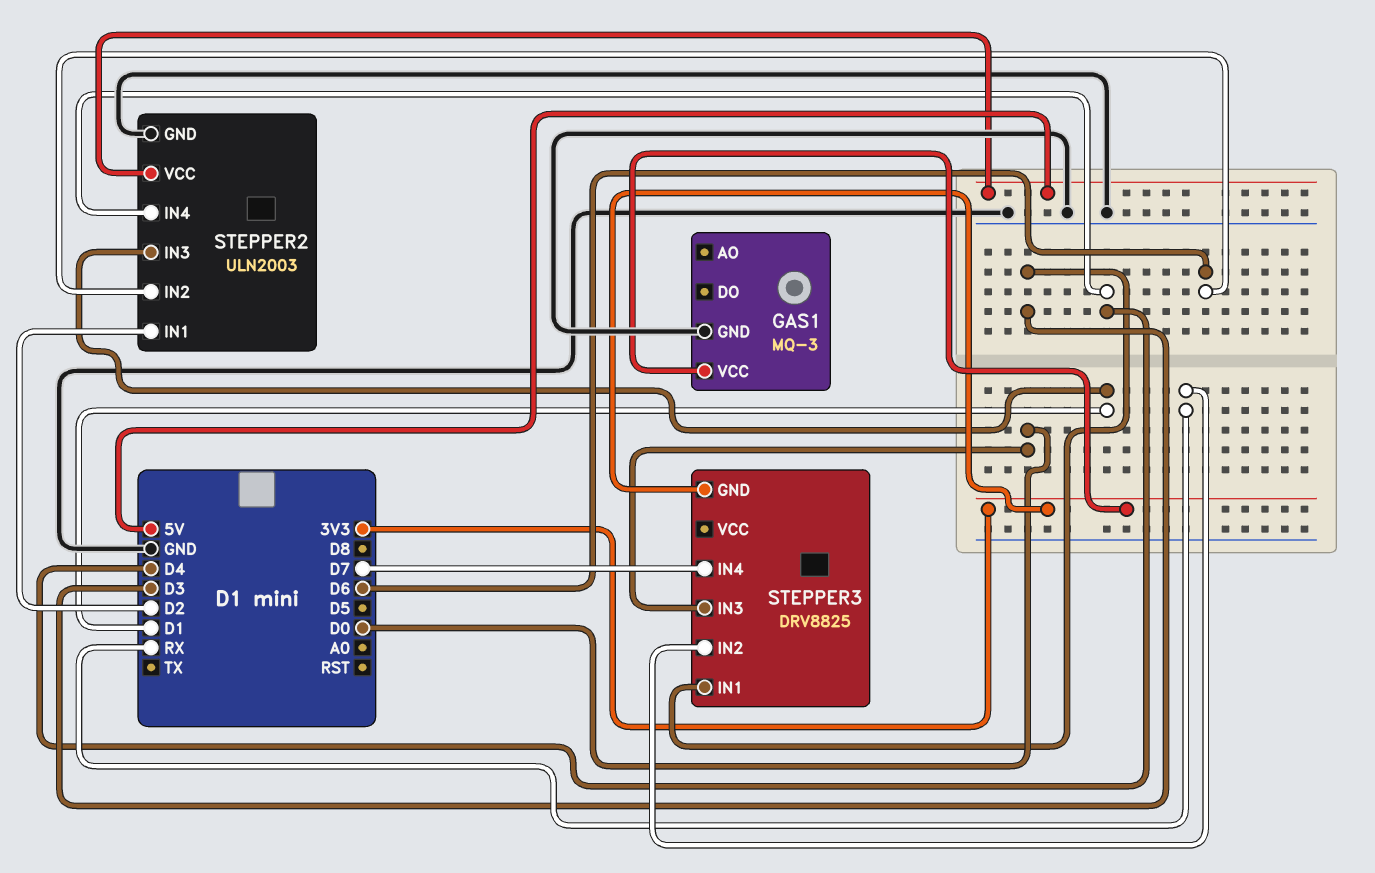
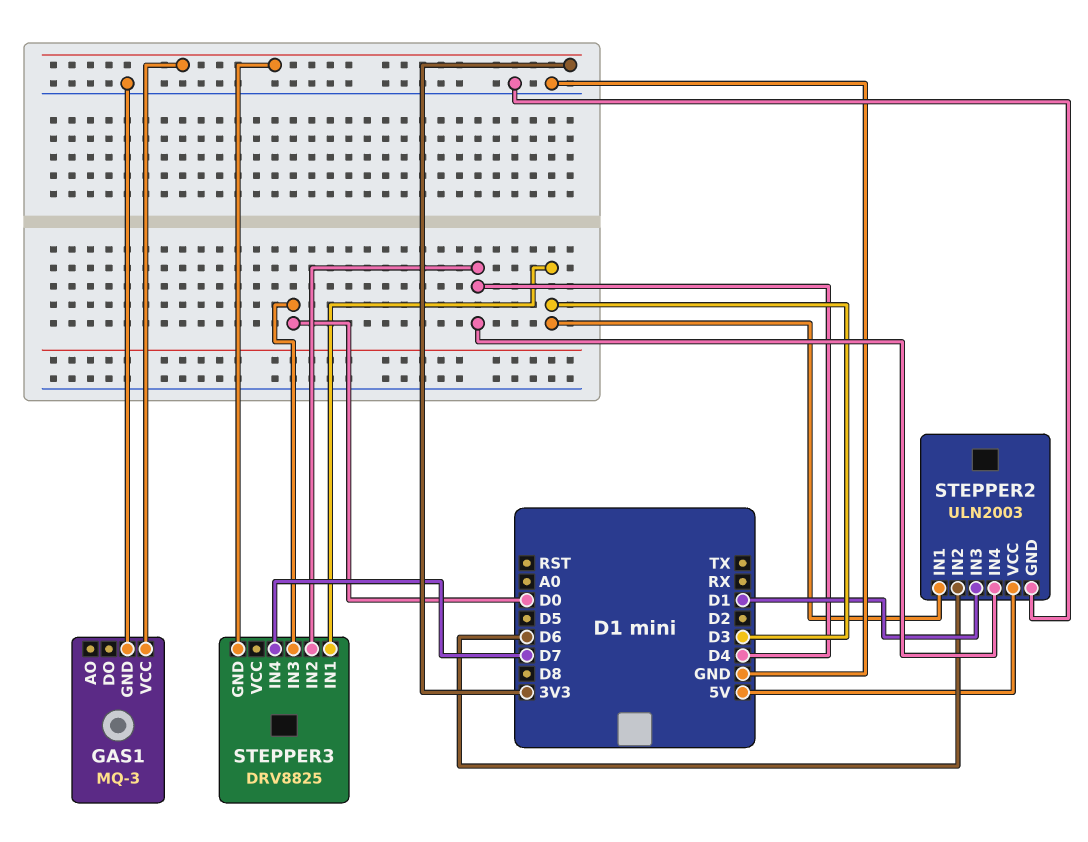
STEPPER2 pin IN1: D2 -> D3
STEPPER3 pin IN2: RX -> D4

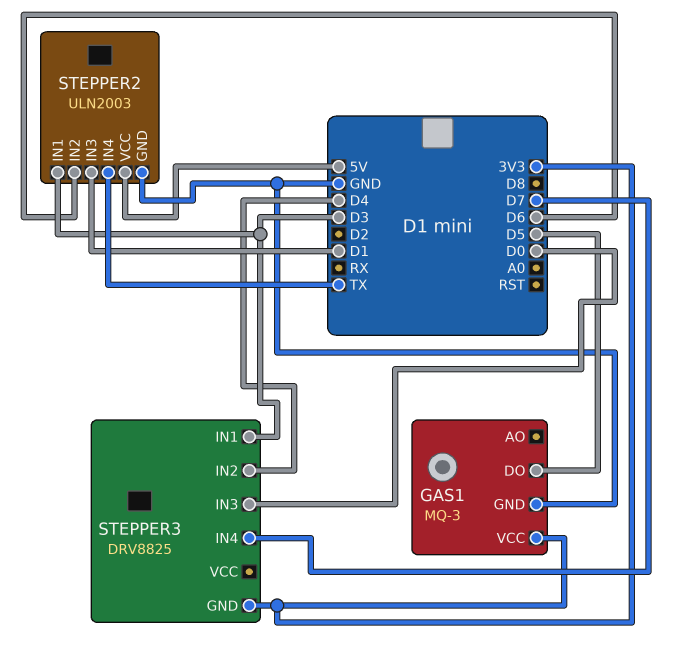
GAS1 pin DO: none -> D5
STEPPER2 pin IN4: D4 -> TX

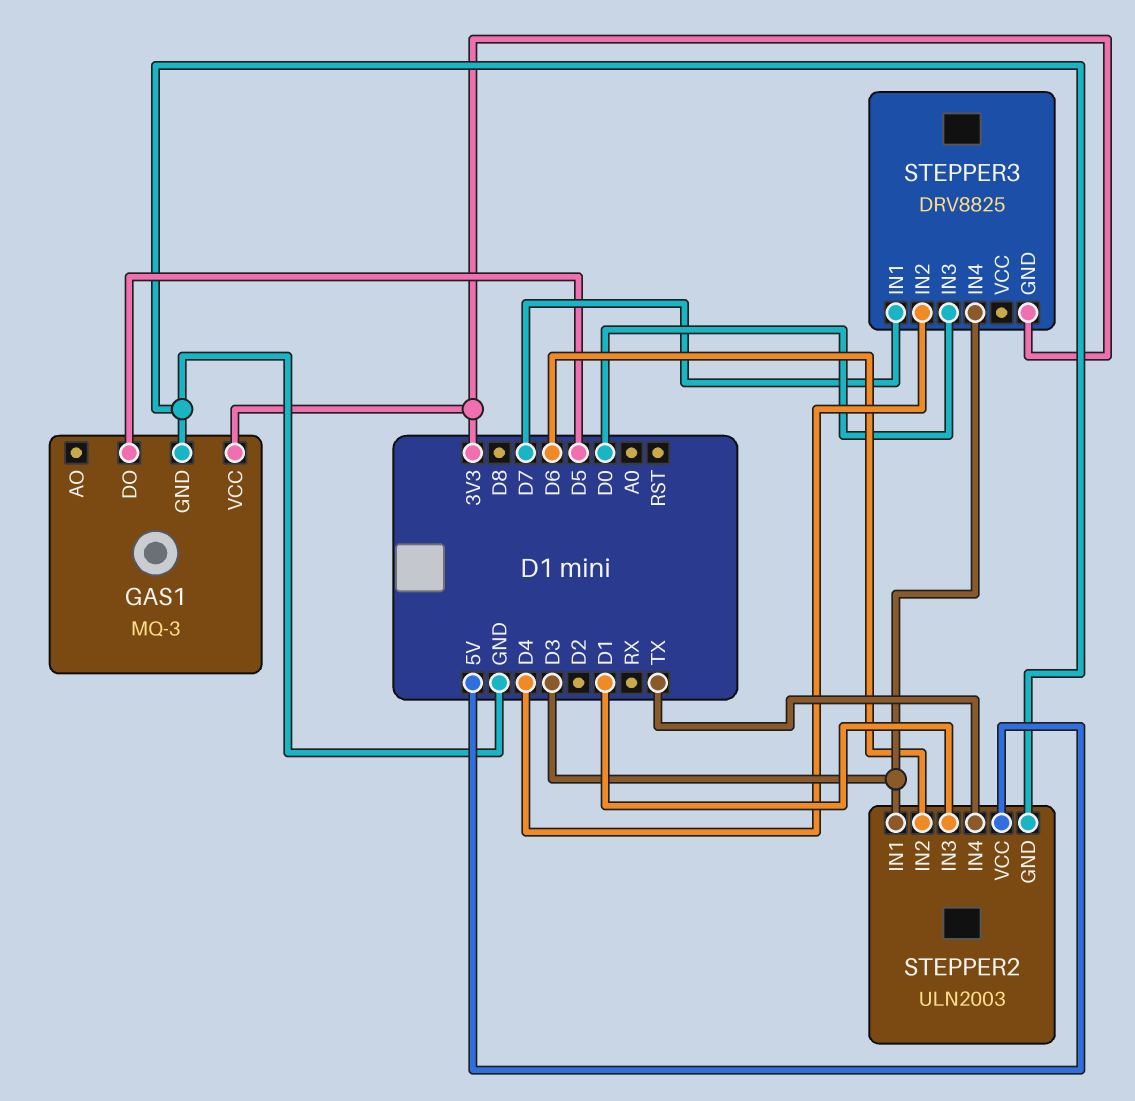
STEPPER3 pin IN1: D3 -> D7
STEPPER3 pin IN4: D7 -> D3

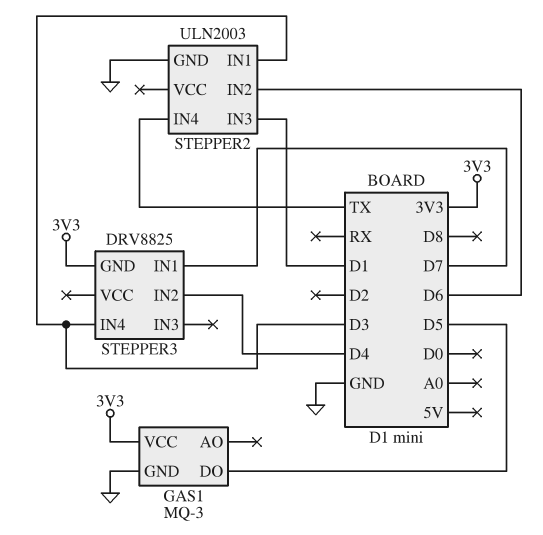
STEPPER2 pin VCC: 5V -> none
STEPPER3 pin IN3: D0 -> none

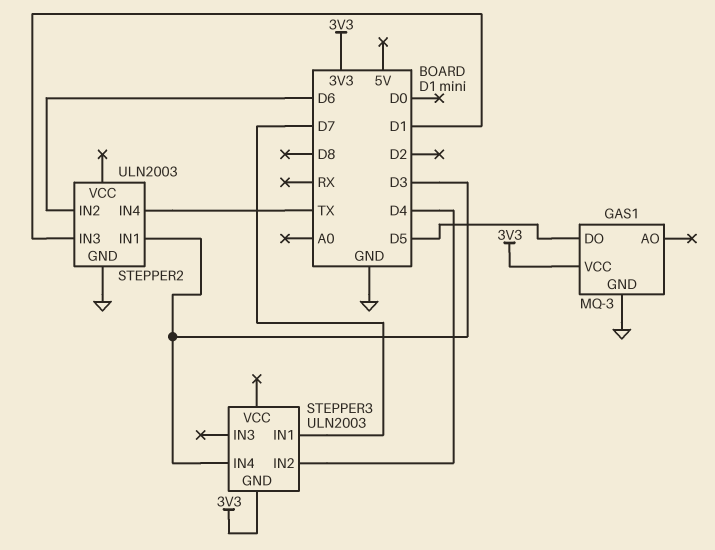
STEPPER3: DRV8825 -> ULN2003

